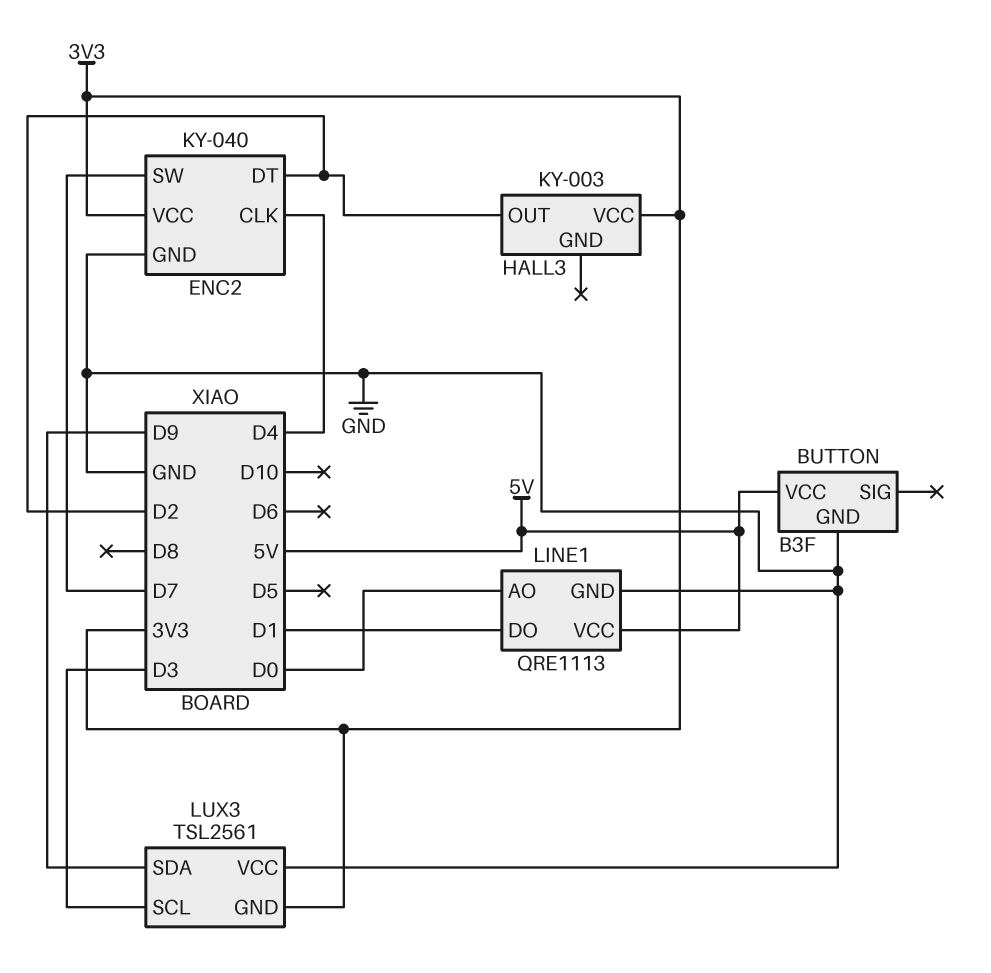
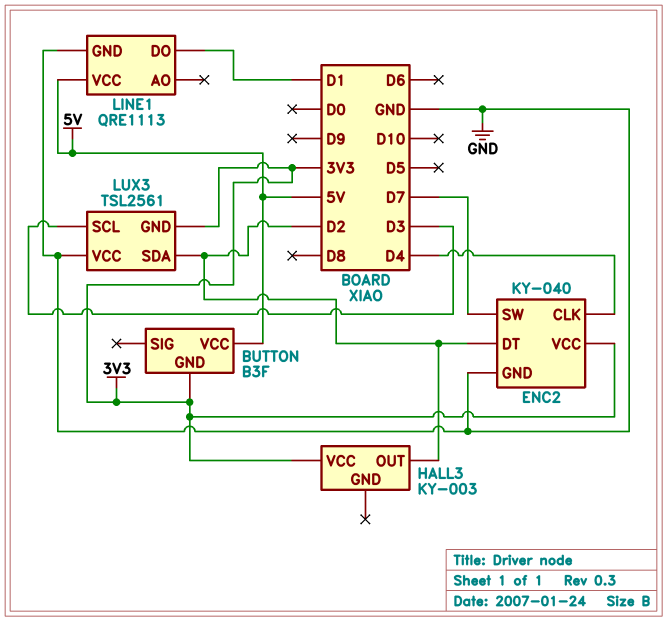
BUTTON pin GND: GND -> 3V3
LINE1 pin AO: D0 -> none
LUX3 pin SDA: D9 -> D2

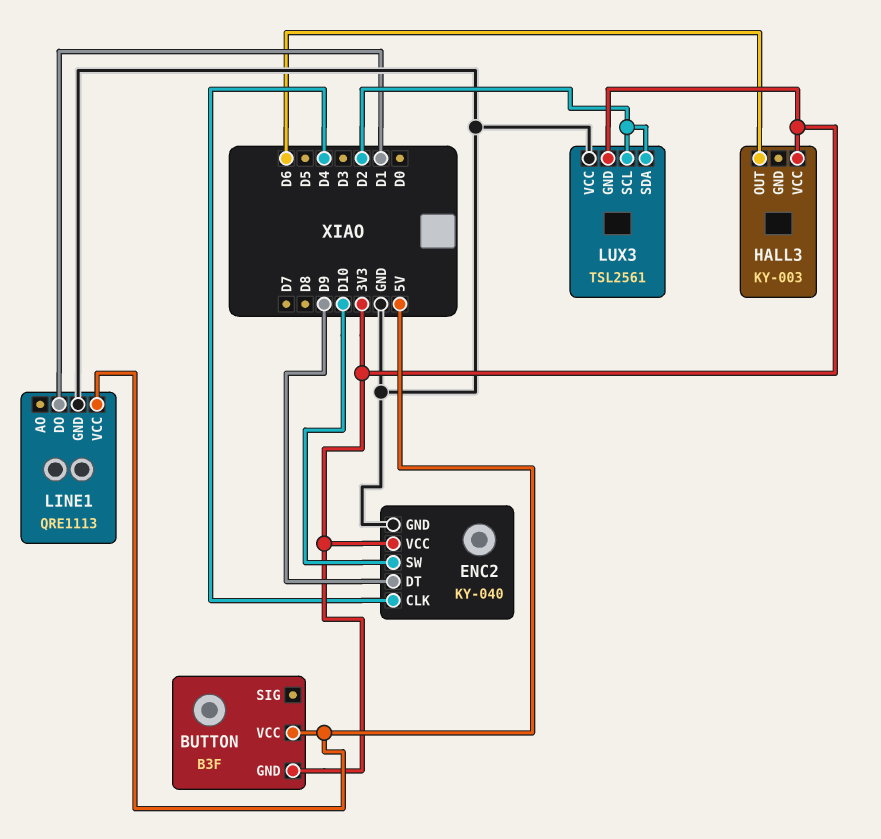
ENC2 pin DT: D2 -> D9
ENC2 pin SW: D7 -> D10
HALL3 pin OUT: D2 -> D6
LUX3 pin SCL: D3 -> D2

